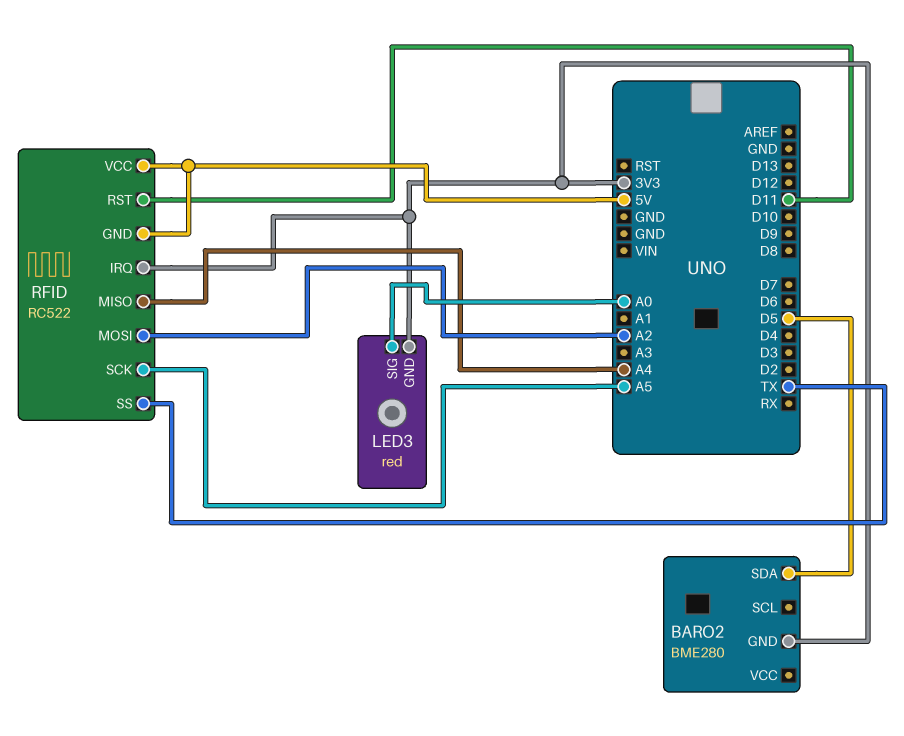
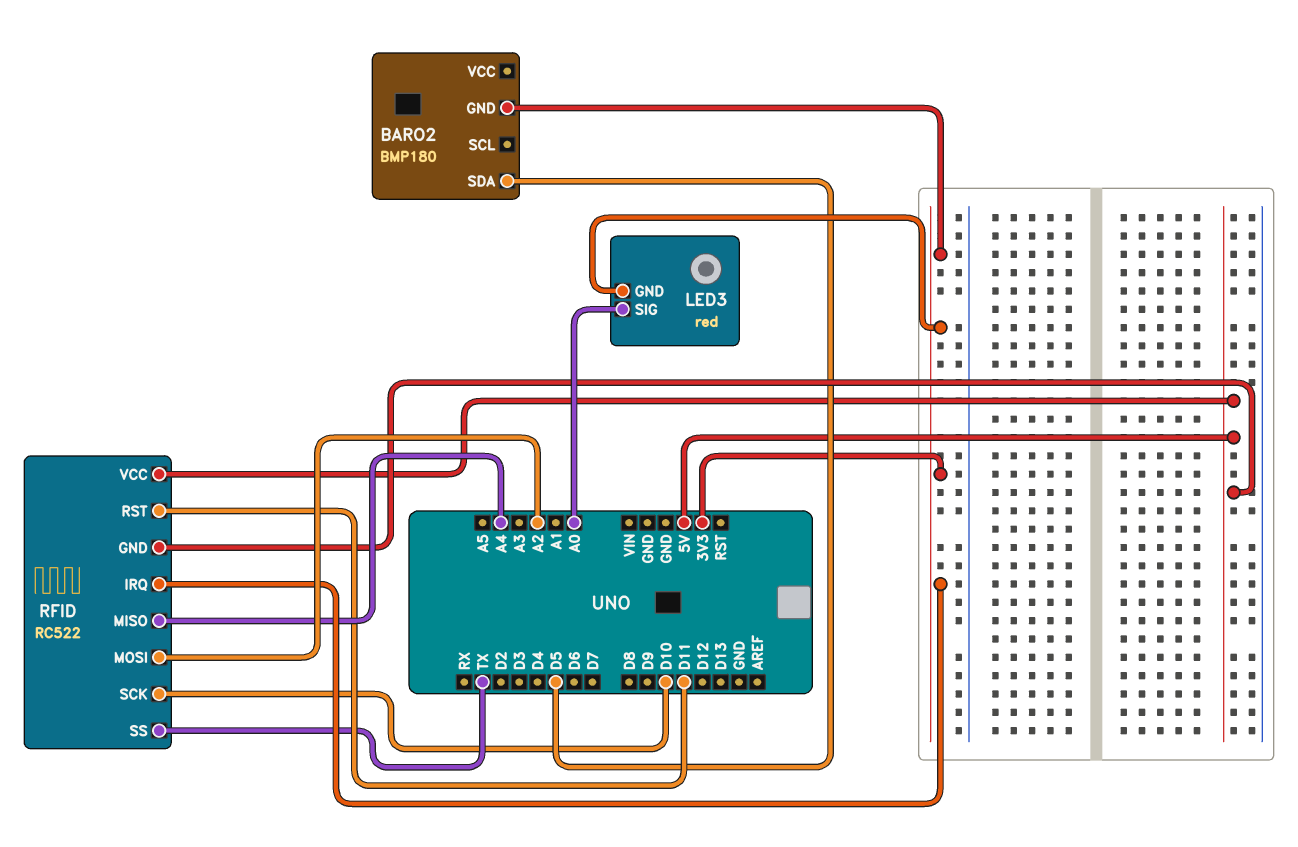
BARO2: BME280 -> BMP180
RFID pin SCK: A5 -> D10

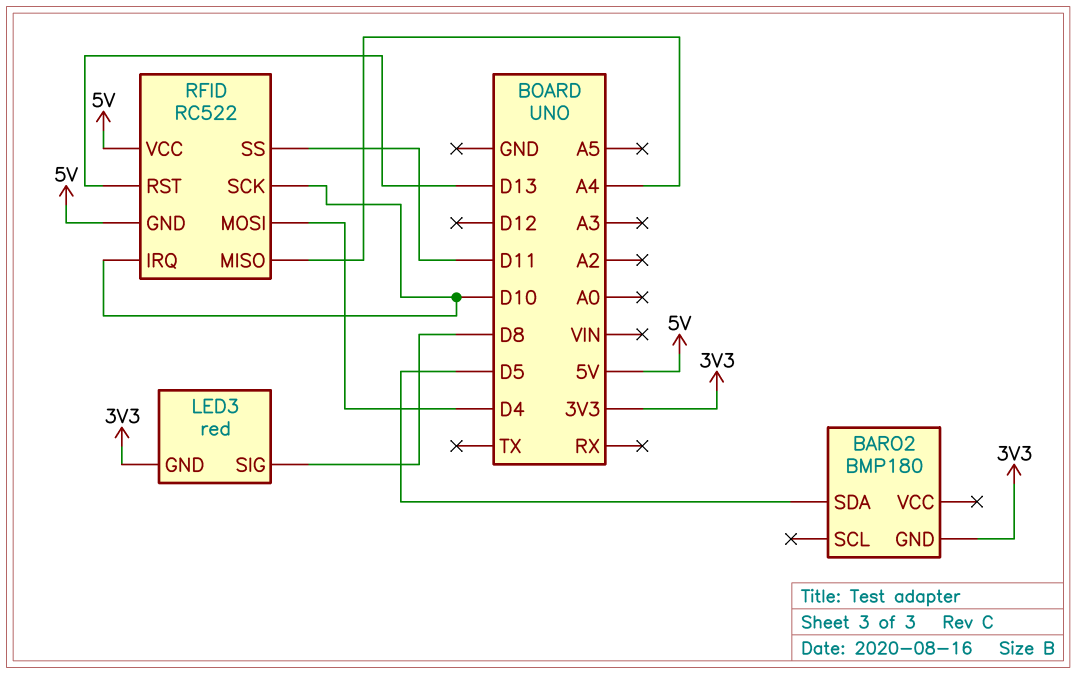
LED3 pin SIG: A0 -> D8
RFID pin IRQ: 3V3 -> D10
RFID pin MOSI: A2 -> D4
RFID pin RST: D11 -> D13
RFID pin SS: TX -> D11

